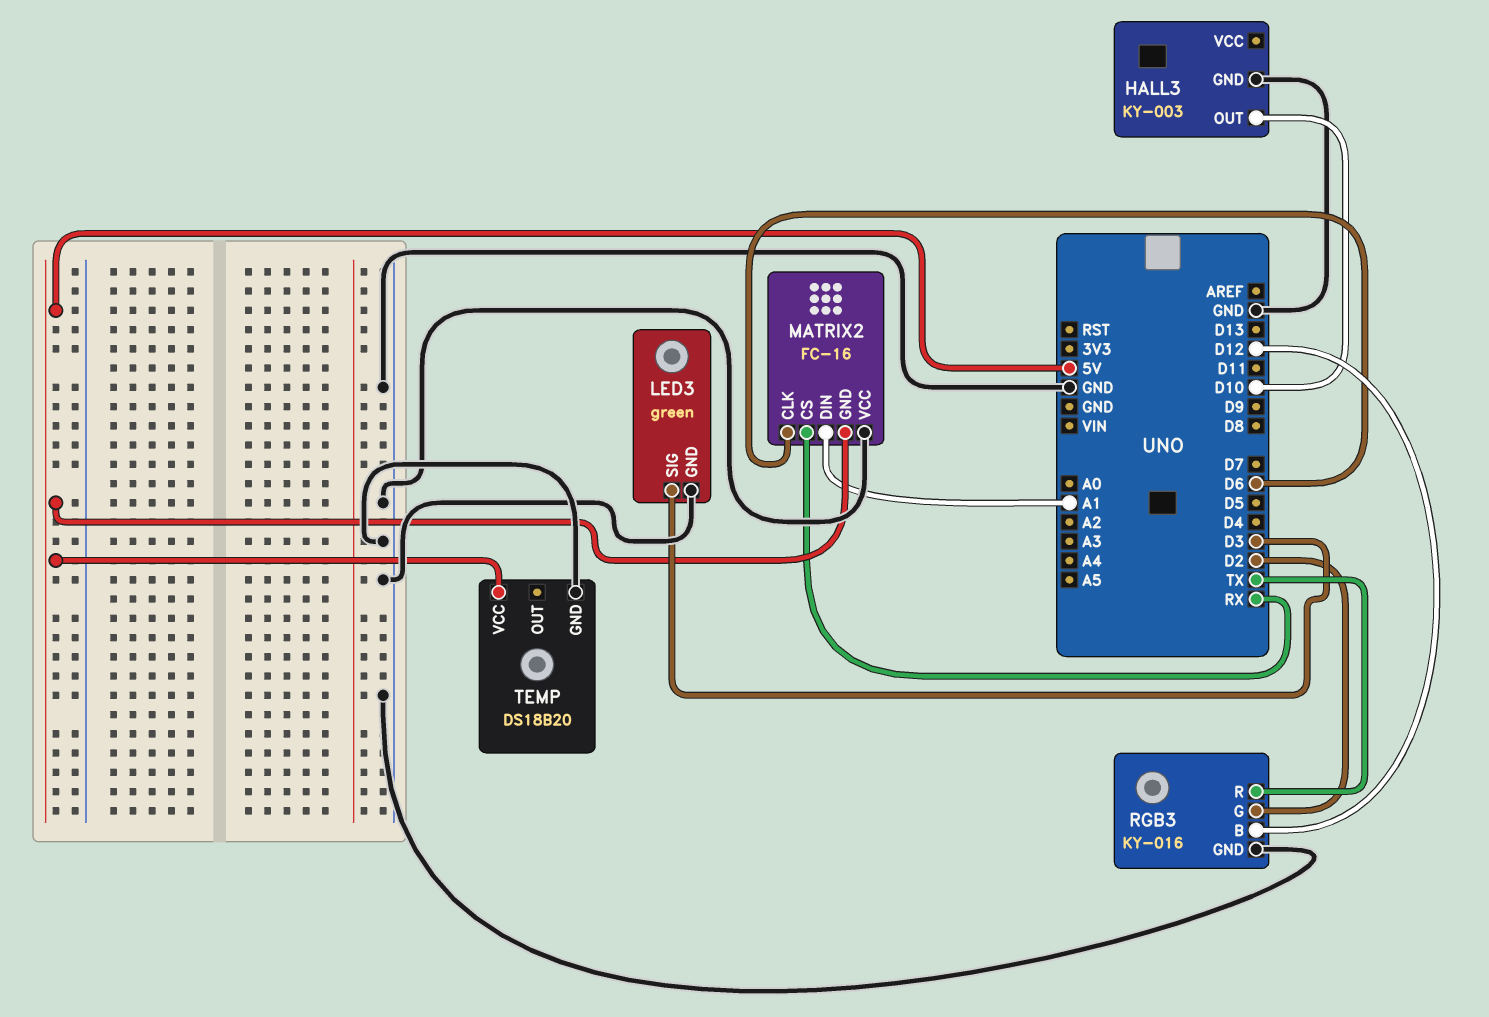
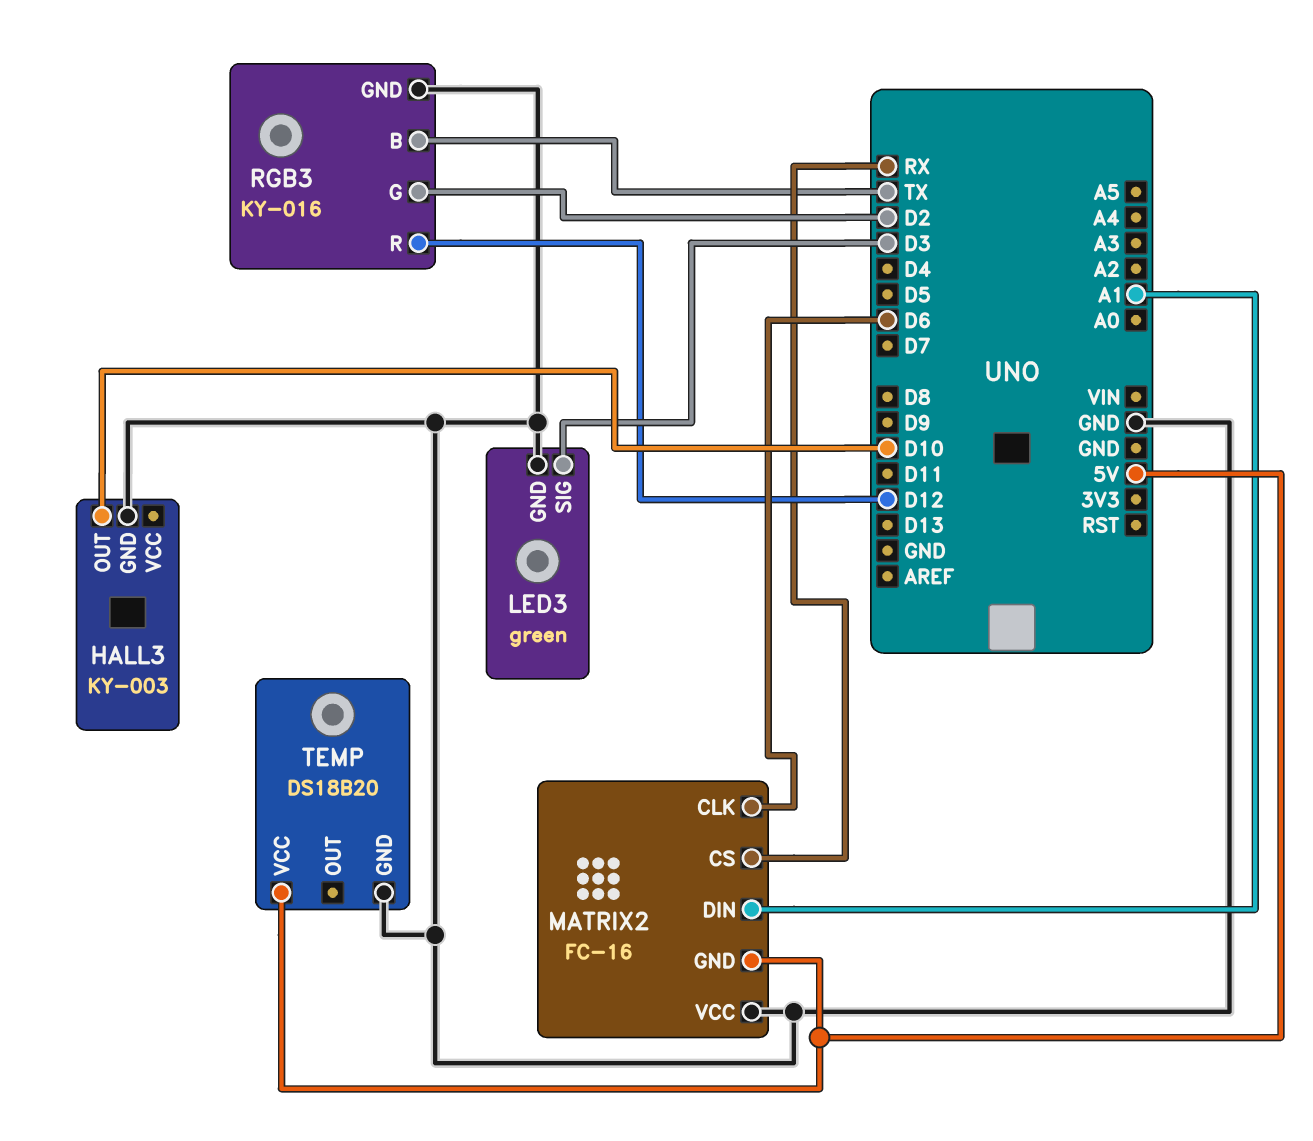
RGB3 pin B: D12 -> TX
RGB3 pin R: TX -> D12

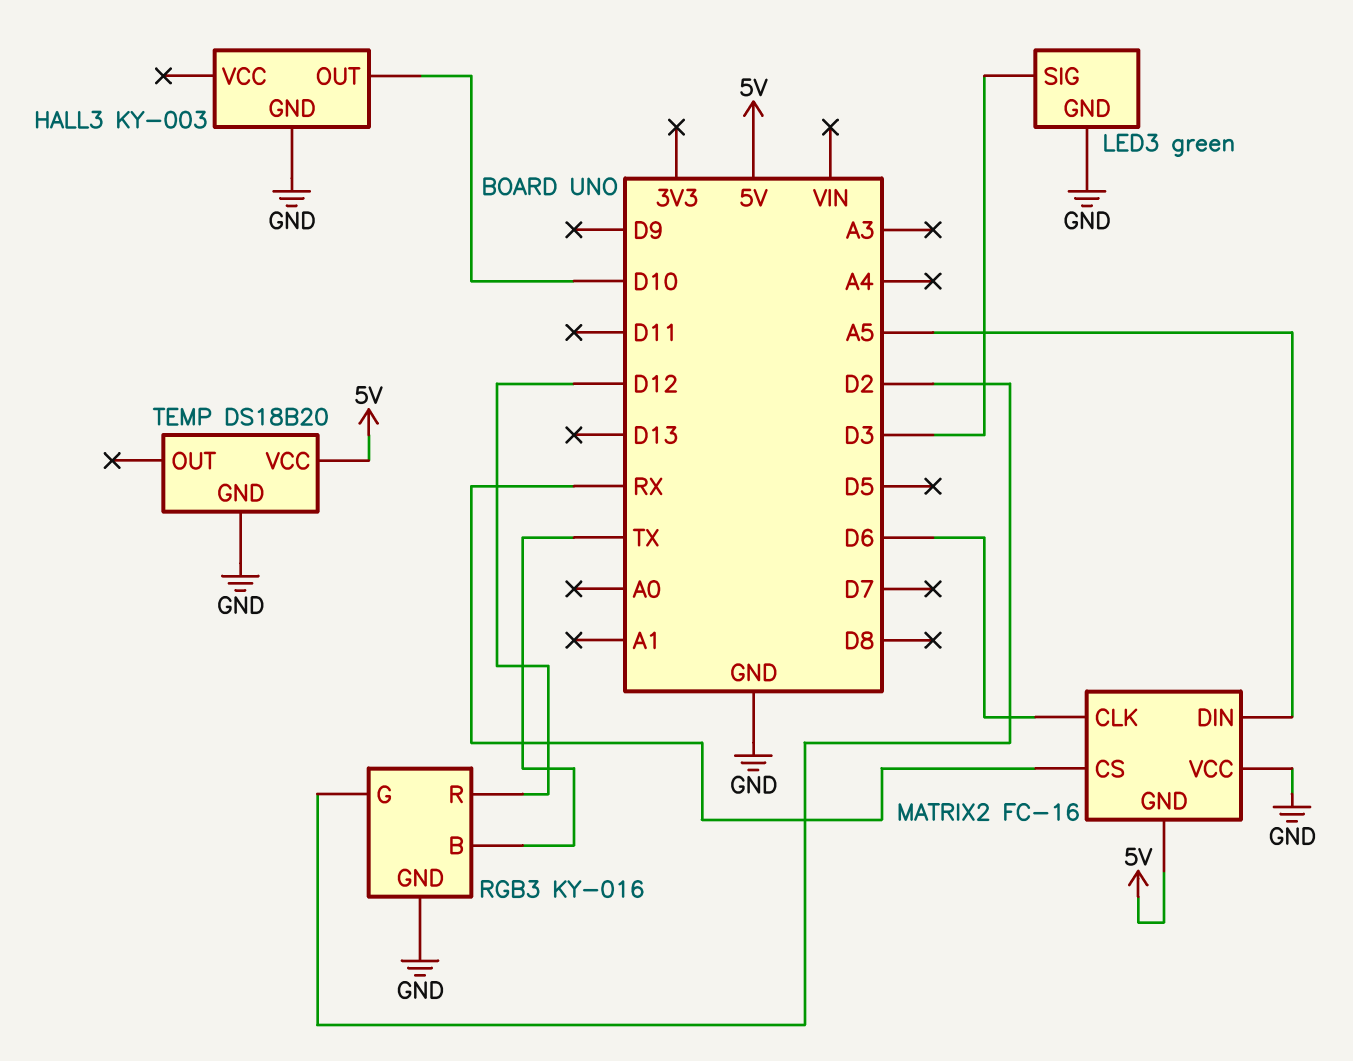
MATRIX2 pin DIN: A1 -> A5

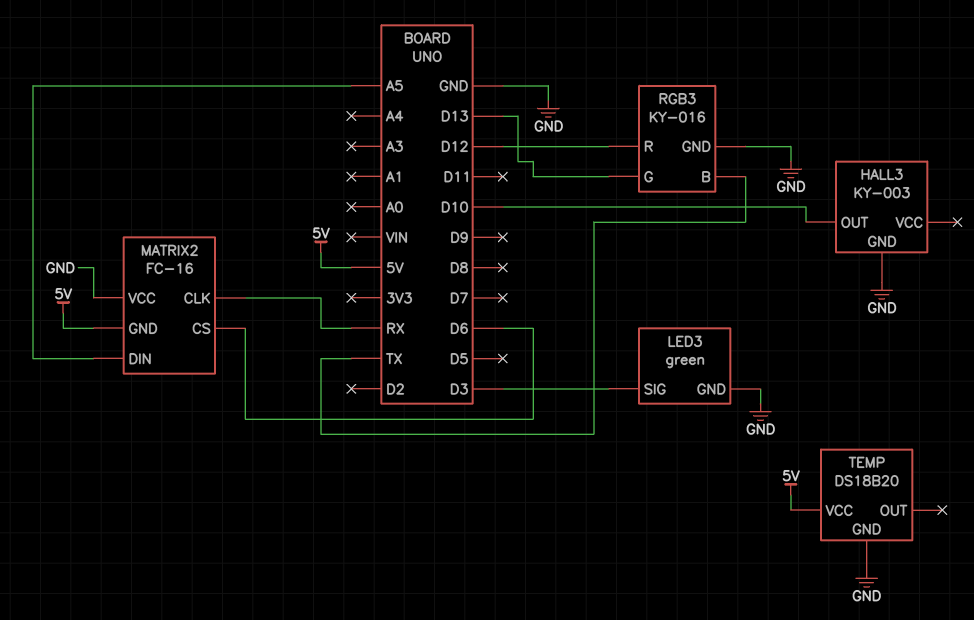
MATRIX2 pin CLK: D6 -> RX
MATRIX2 pin CS: RX -> D6
RGB3 pin G: D2 -> D13

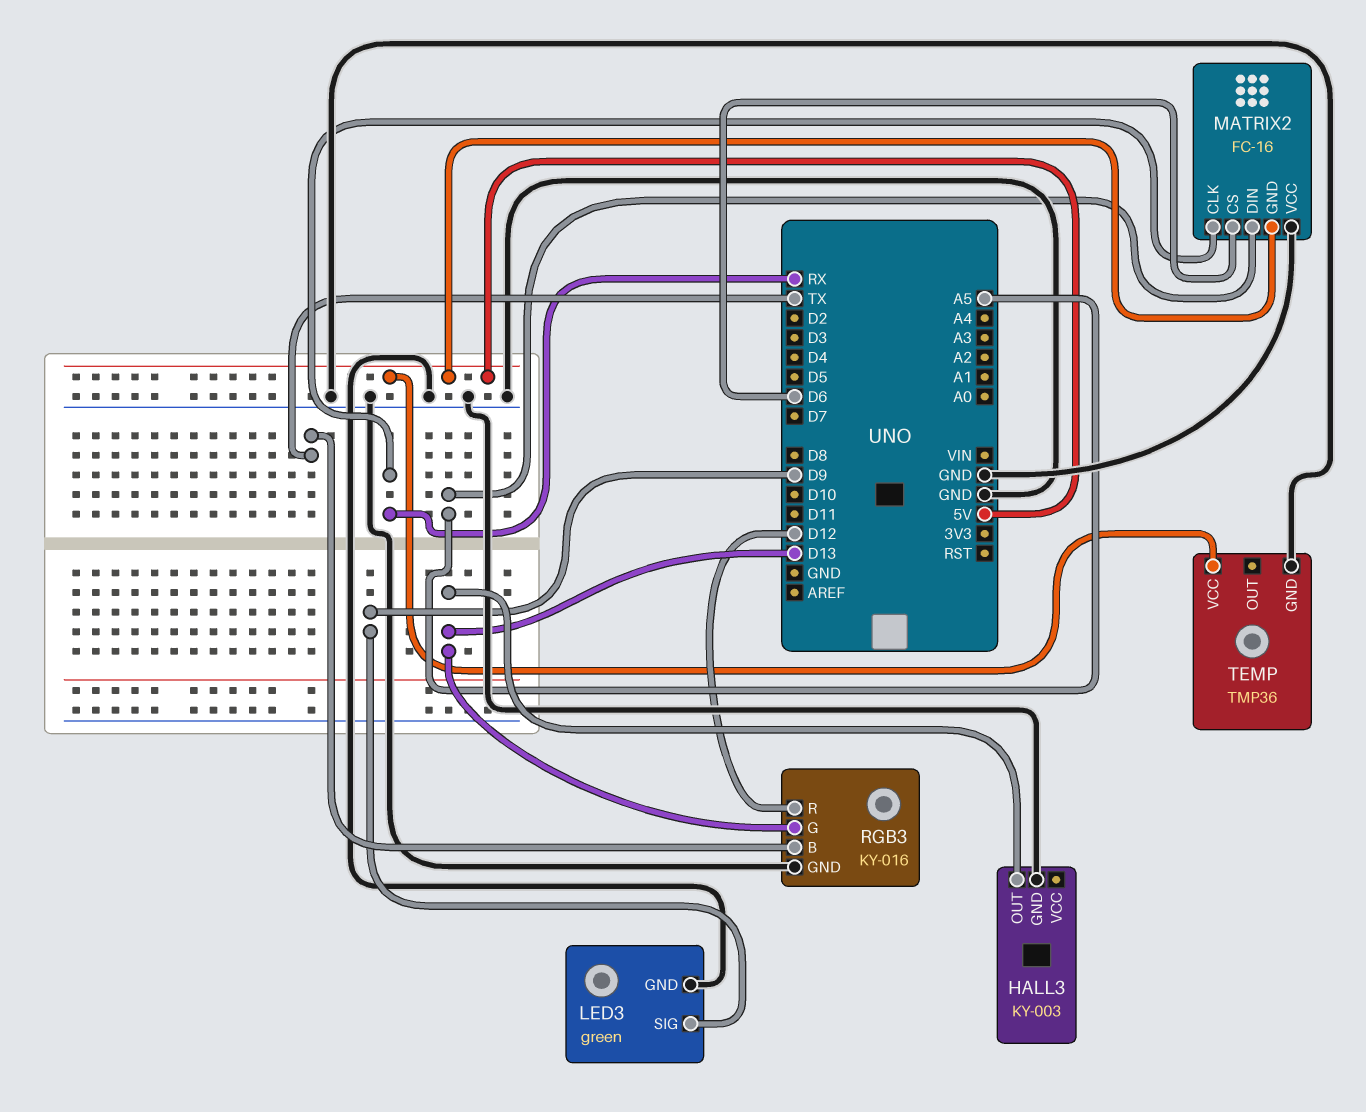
HALL3 pin OUT: D10 -> D13
LED3 pin SIG: D3 -> D9
TEMP: DS18B20 -> TMP36

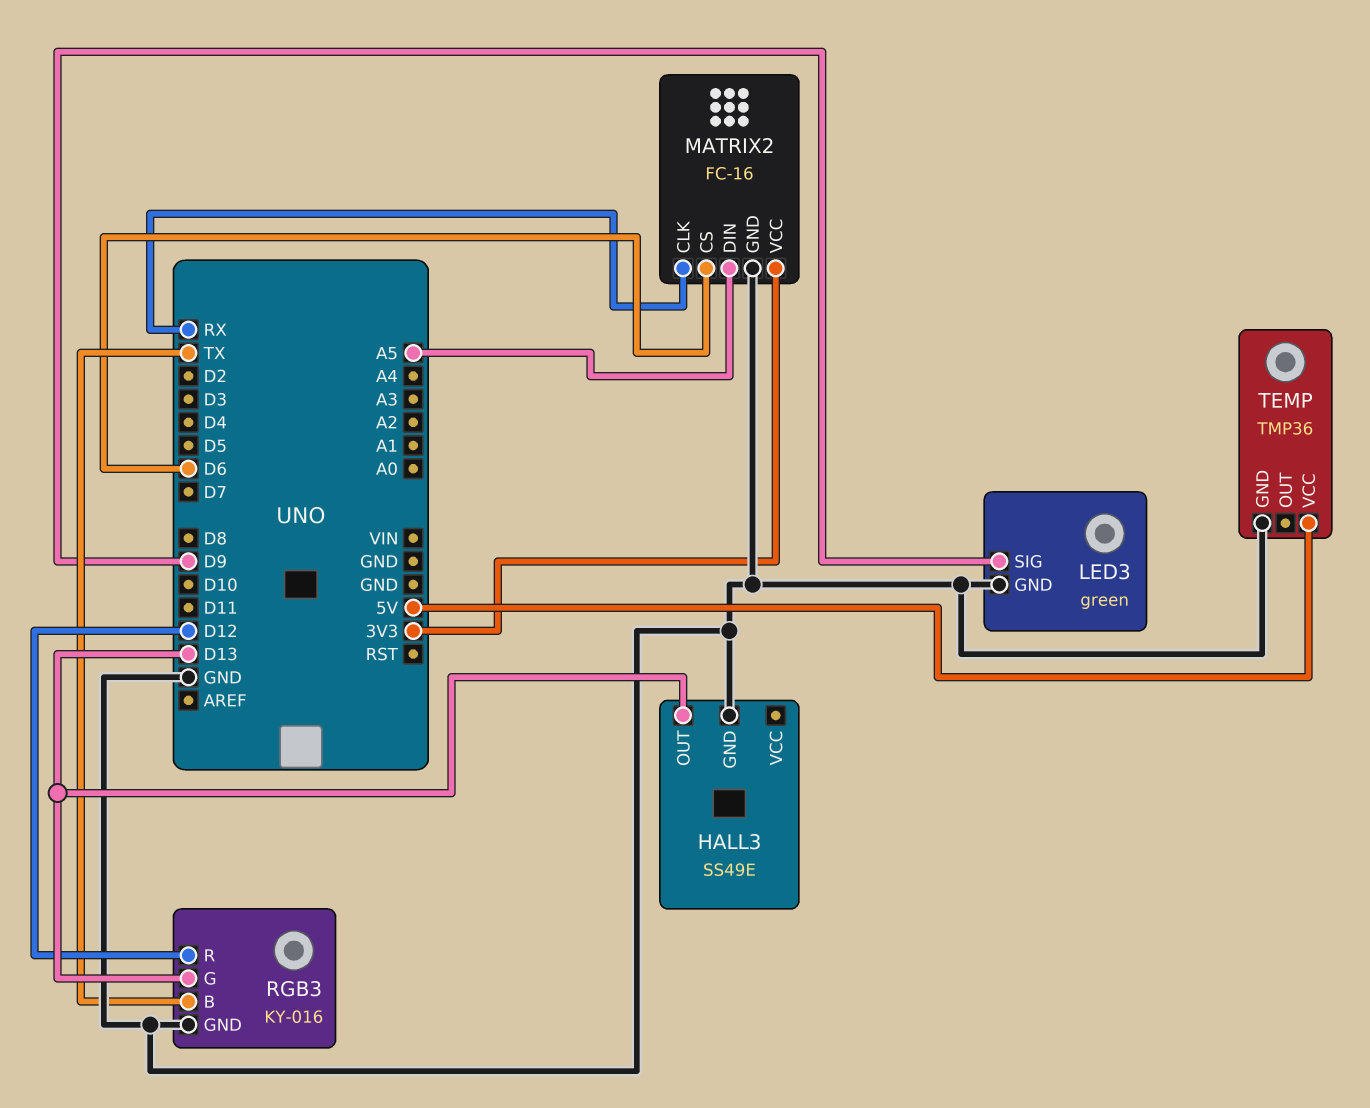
HALL3: KY-003 -> SS49E
MATRIX2 pin GND: 5V -> GND
MATRIX2 pin VCC: GND -> 3V3

